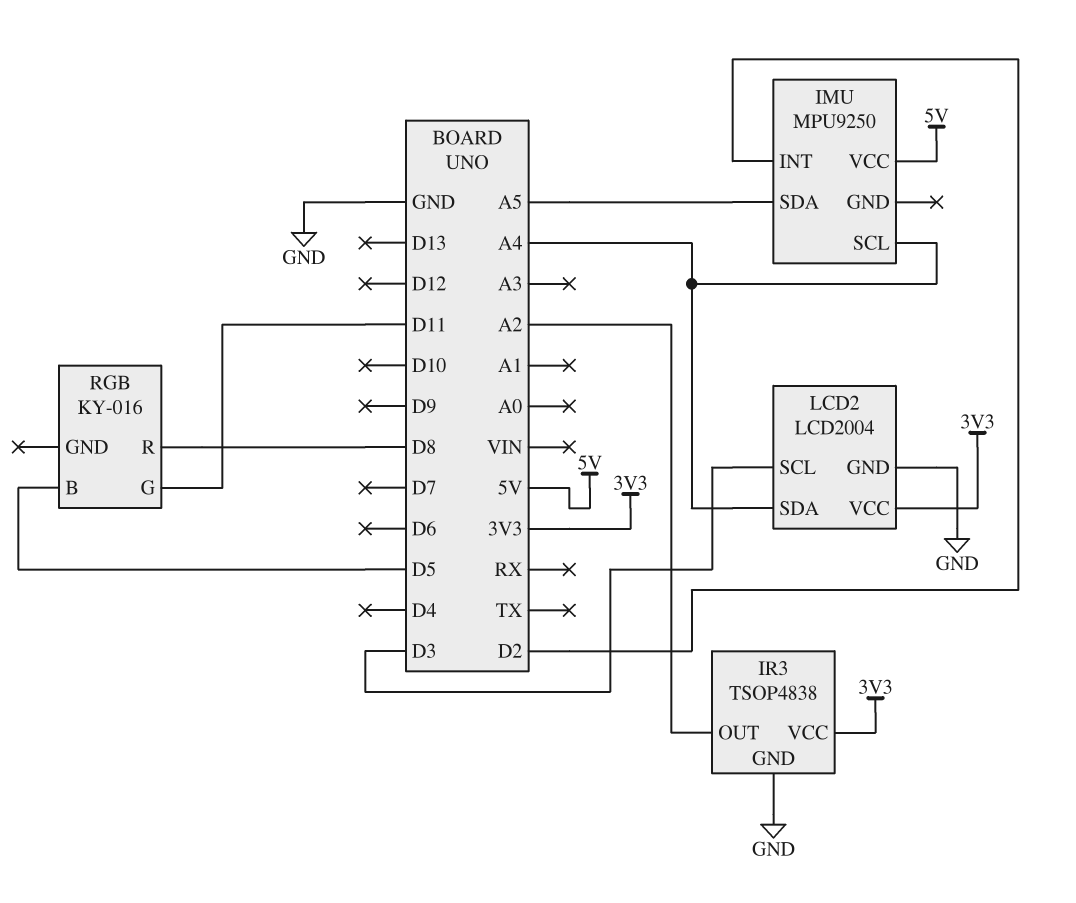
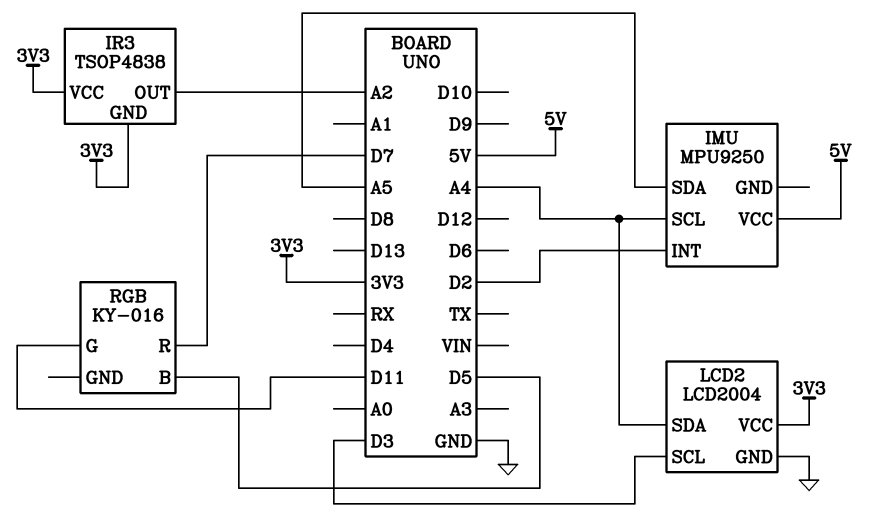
IR3 pin GND: GND -> 3V3
RGB pin R: D8 -> D7

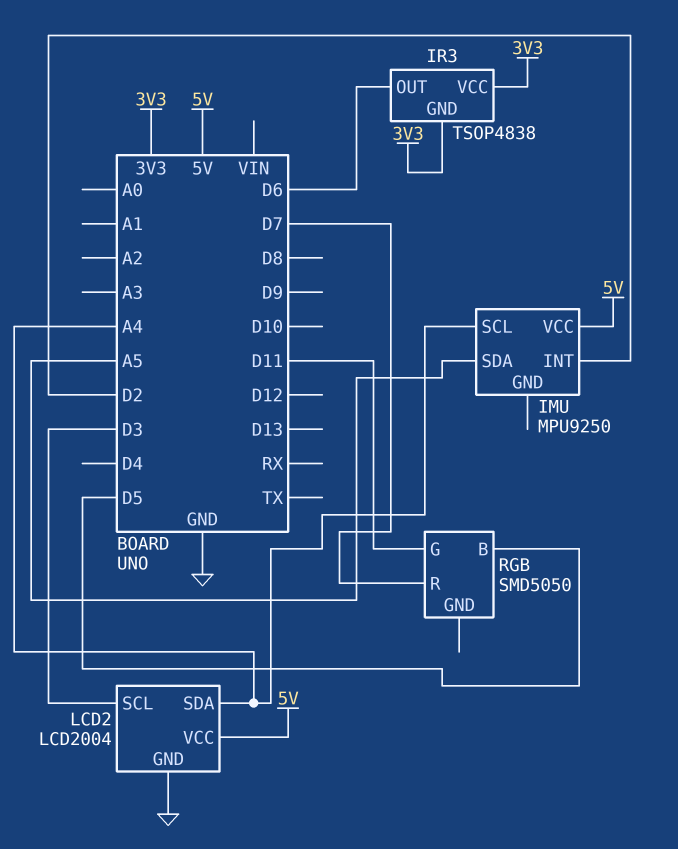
IR3 pin OUT: A2 -> D6
LCD2 pin VCC: 3V3 -> 5V
RGB: KY-016 -> SMD5050

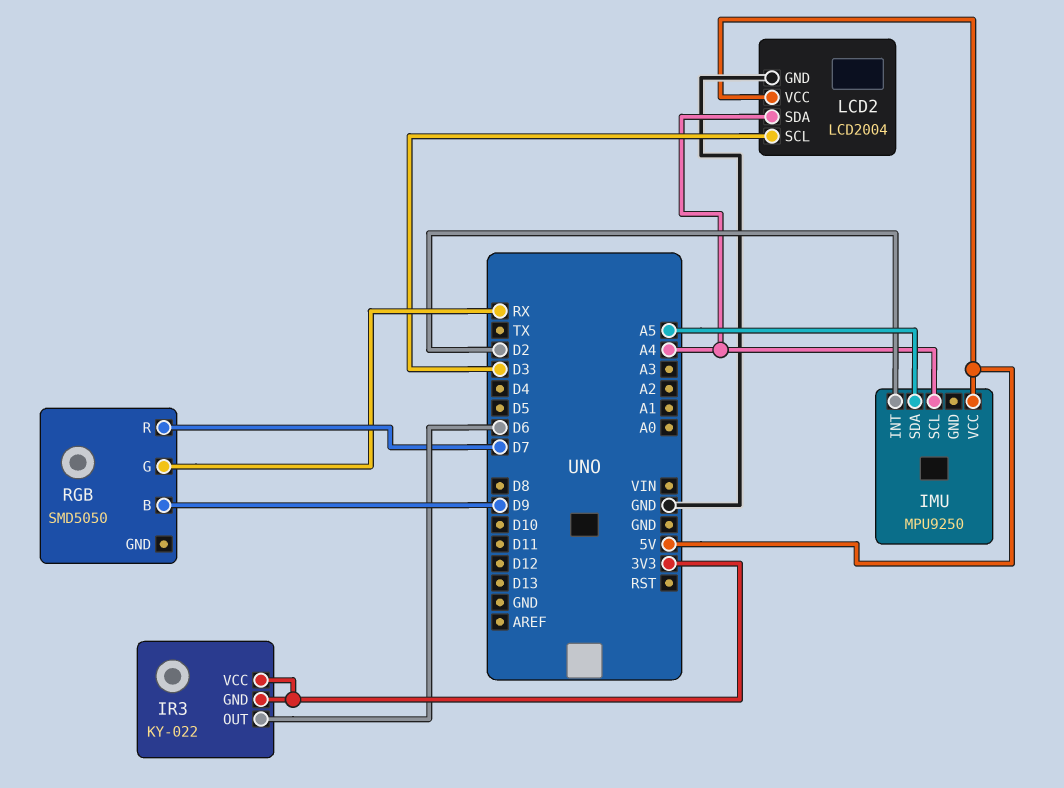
IR3: TSOP4838 -> KY-022
RGB pin B: D5 -> D9
RGB pin G: D11 -> RX

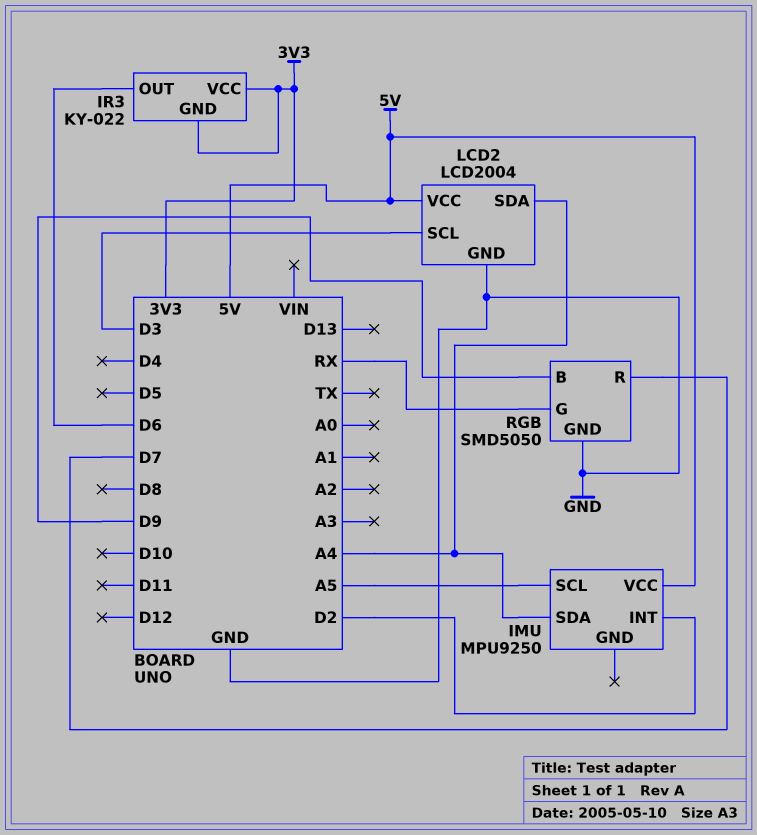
IMU pin SCL: A4 -> A5
IMU pin SDA: A5 -> A4
RGB pin GND: none -> GND

